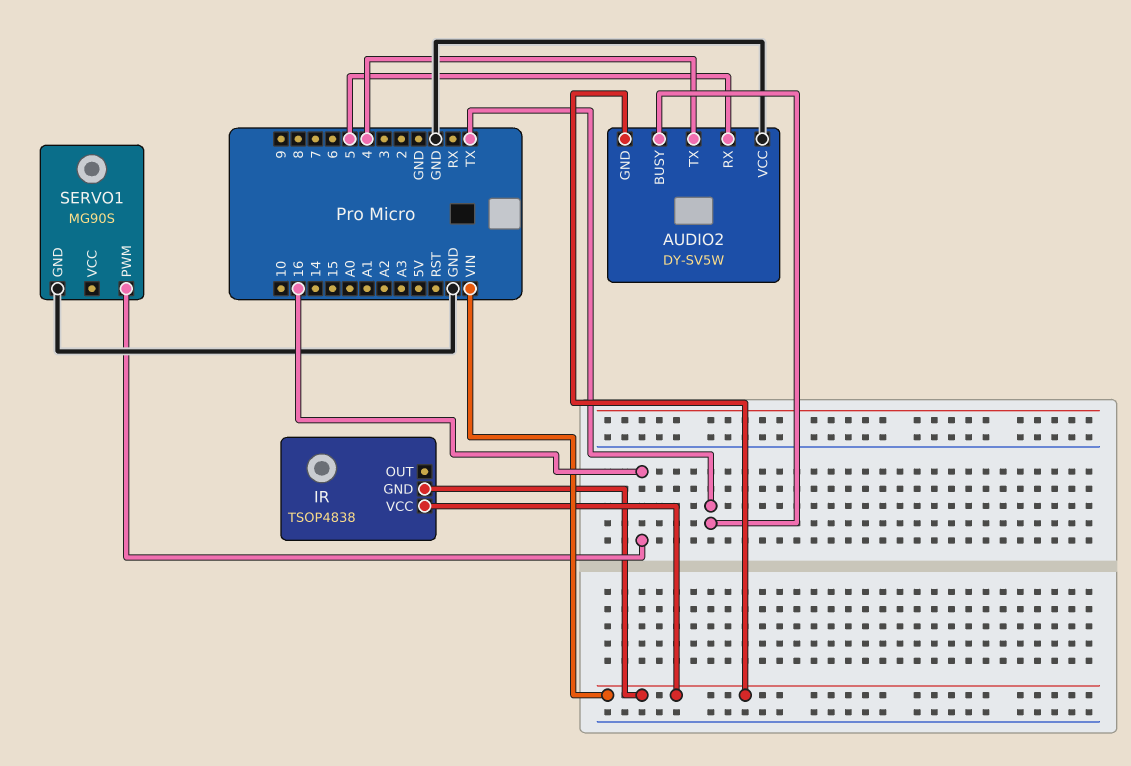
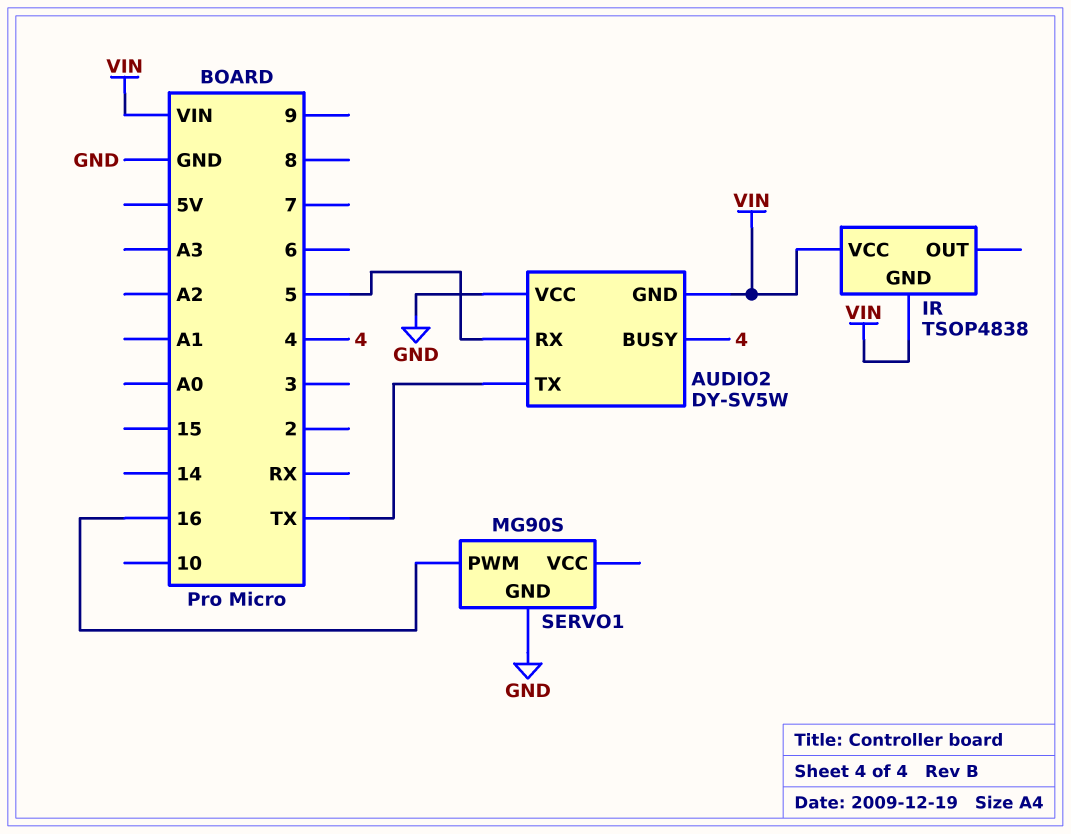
AUDIO2 pin BUSY: TX -> 4
AUDIO2 pin TX: 4 -> TX

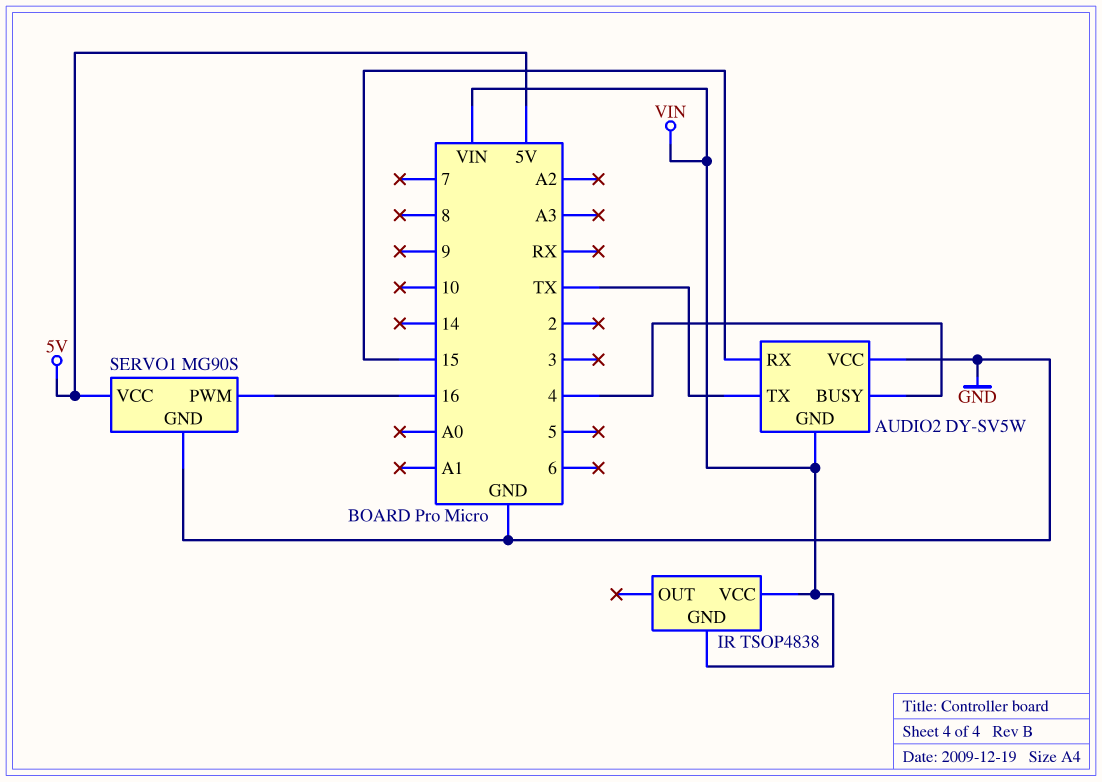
AUDIO2 pin RX: 5 -> 15
SERVO1 pin VCC: none -> 5V

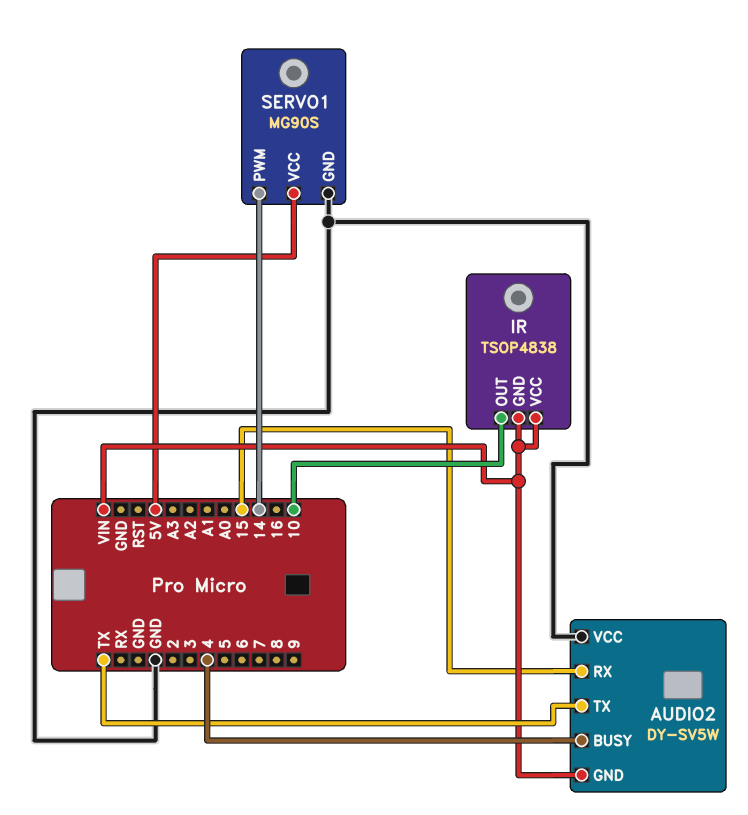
IR pin OUT: none -> 10
SERVO1 pin PWM: 16 -> 14

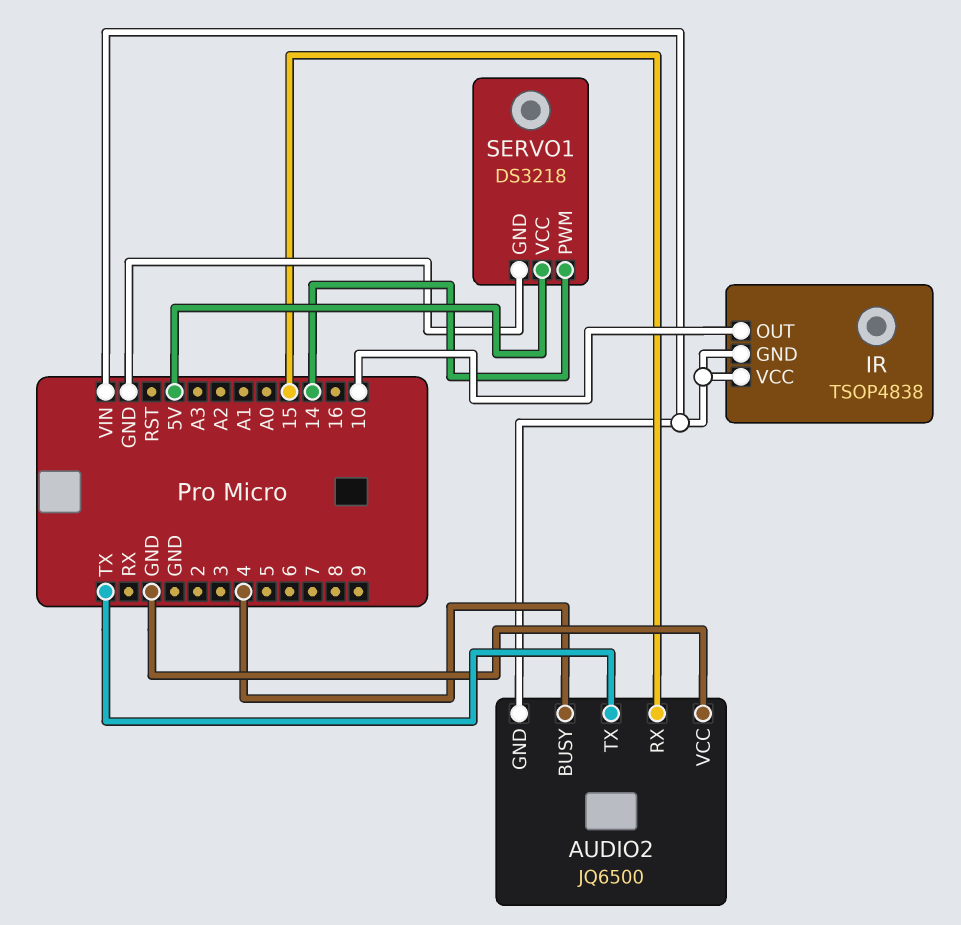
AUDIO2: DY-SV5W -> JQ6500
SERVO1: MG90S -> DS3218

